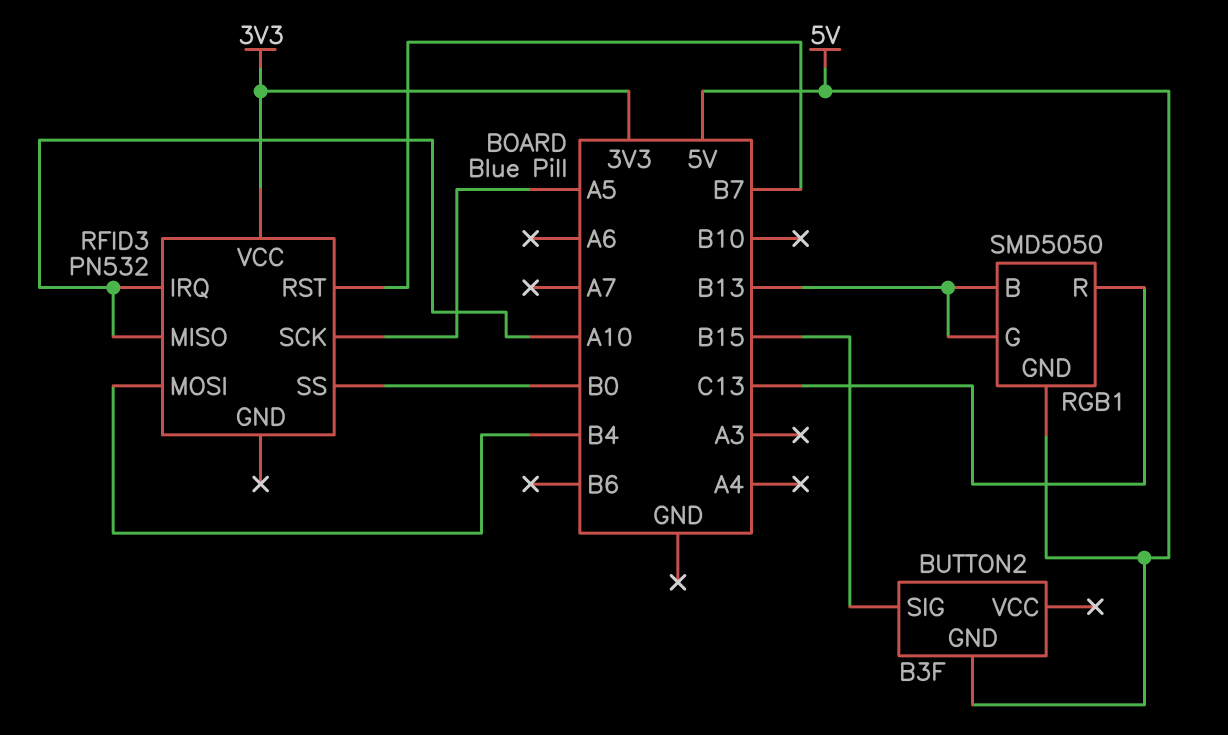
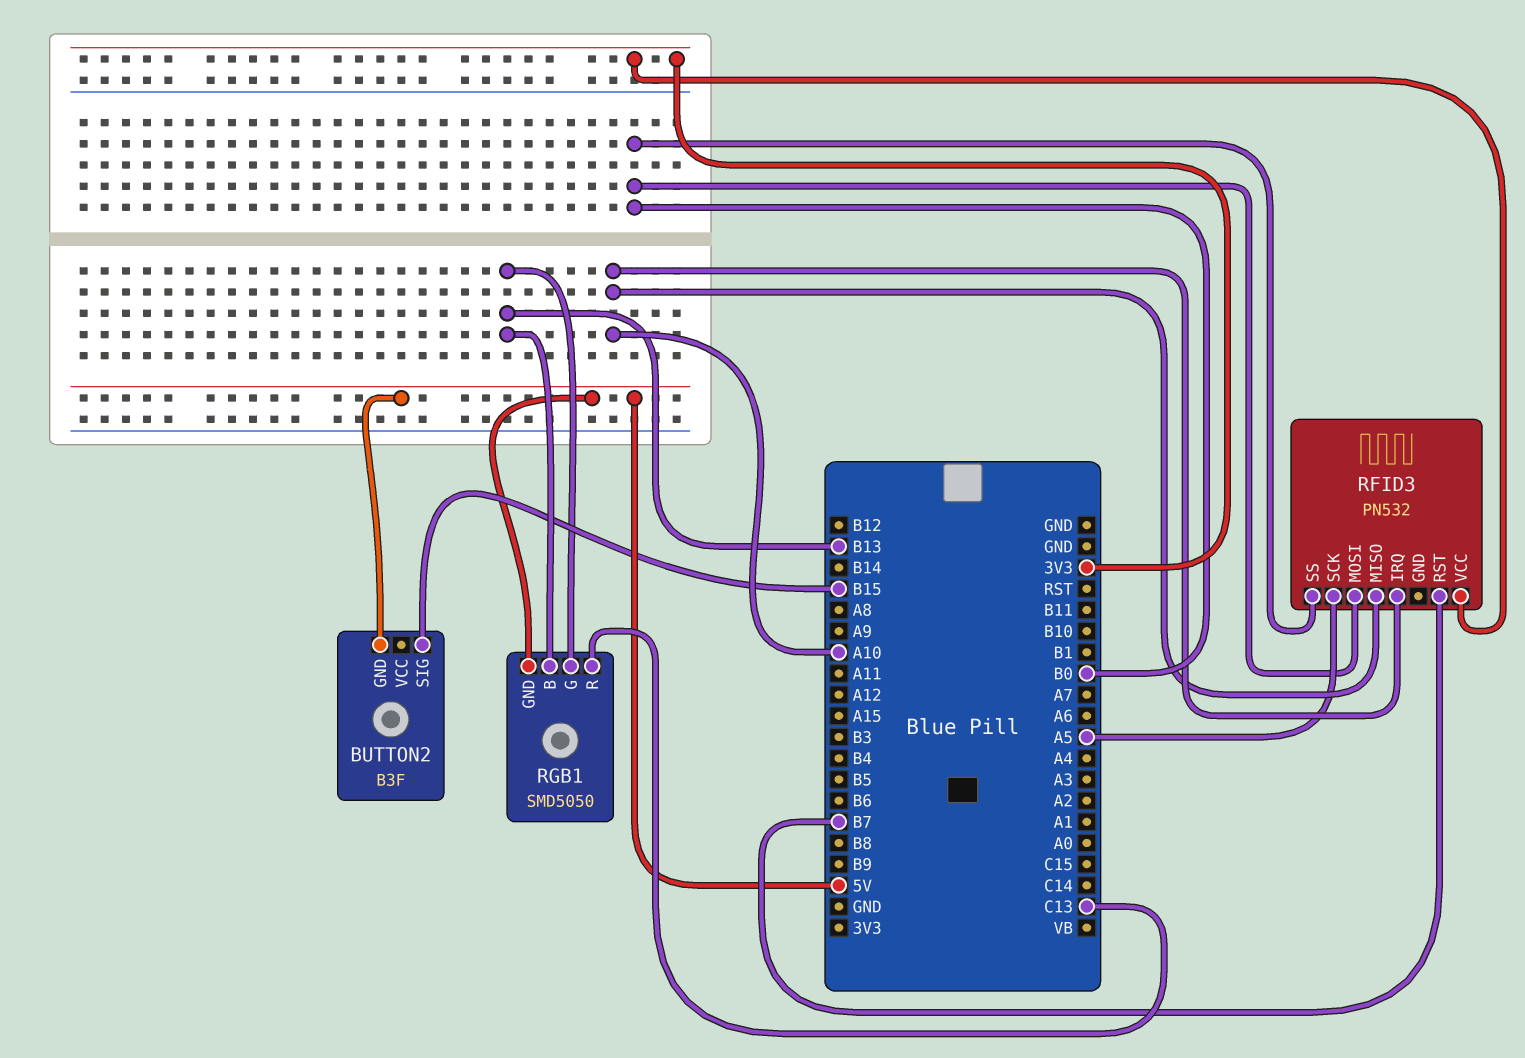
RFID3 pin MOSI: B4 -> B0

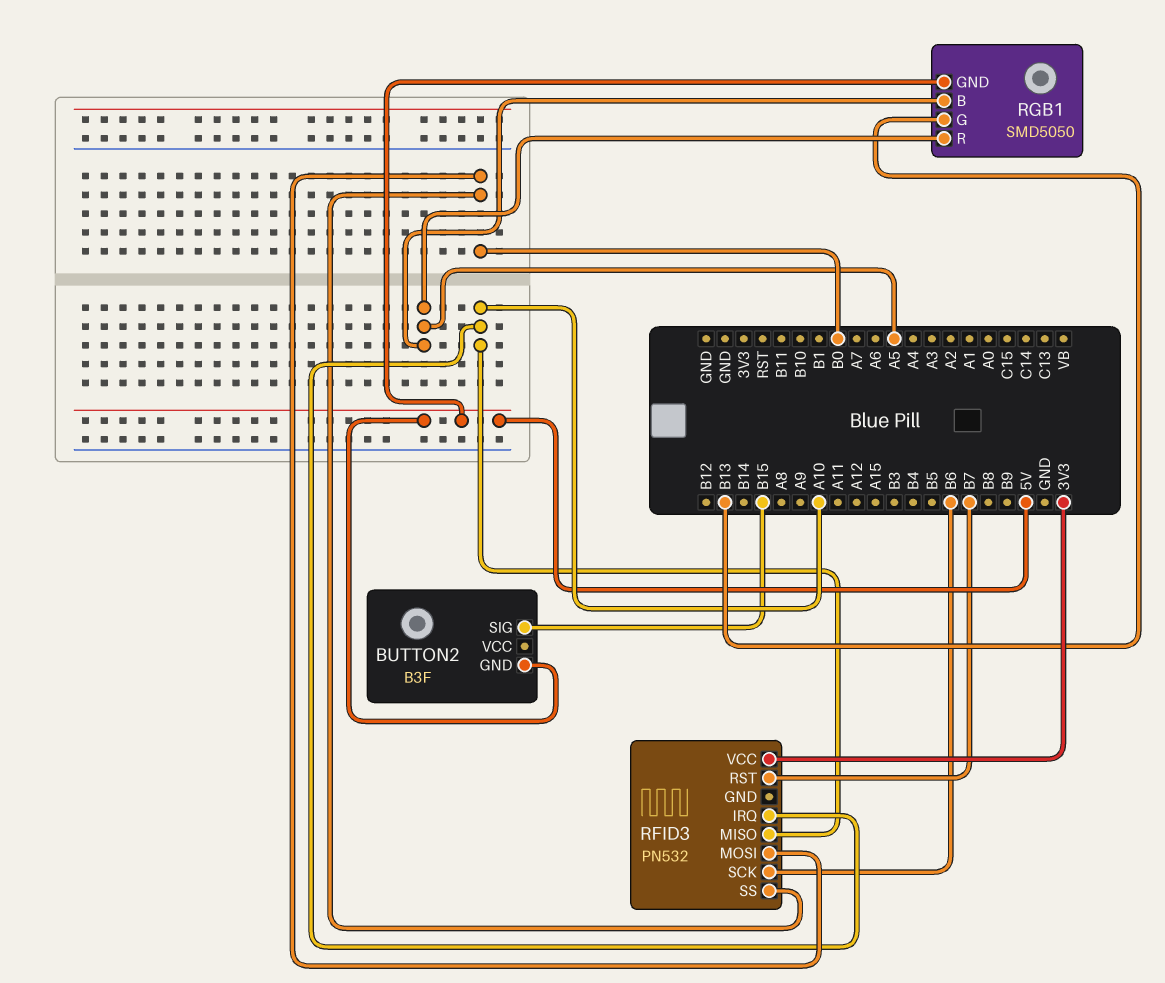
RFID3 pin SCK: A5 -> B6
RGB1 pin B: B13 -> A5
RGB1 pin R: C13 -> A5

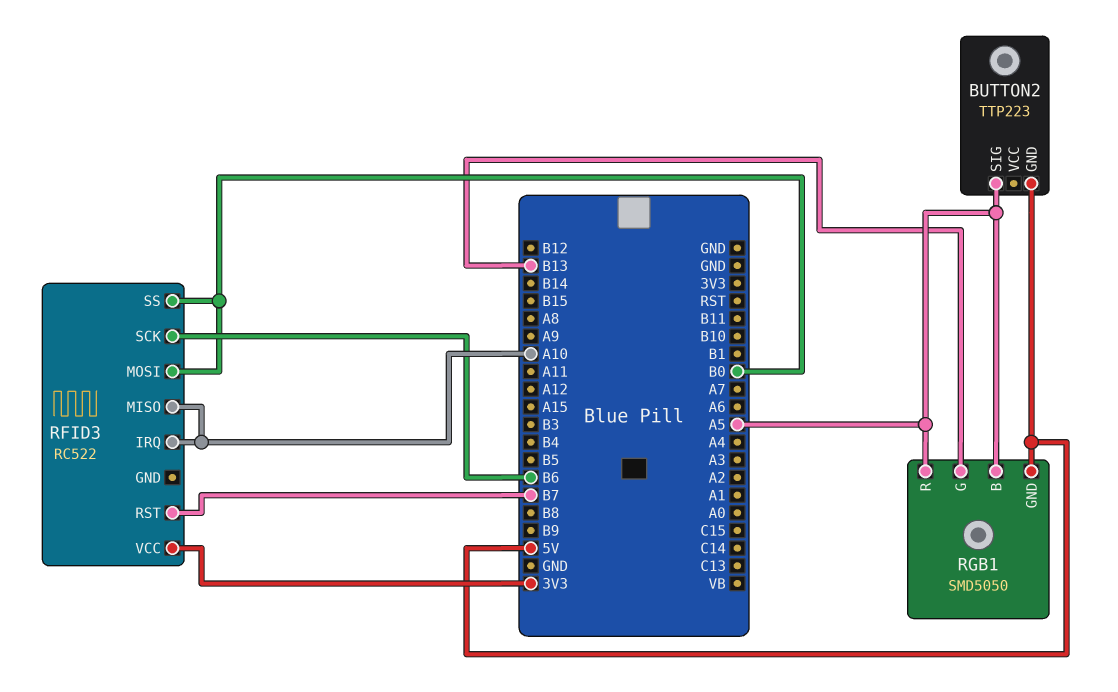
BUTTON2: B3F -> TTP223
BUTTON2 pin SIG: B15 -> A5
RFID3: PN532 -> RC522

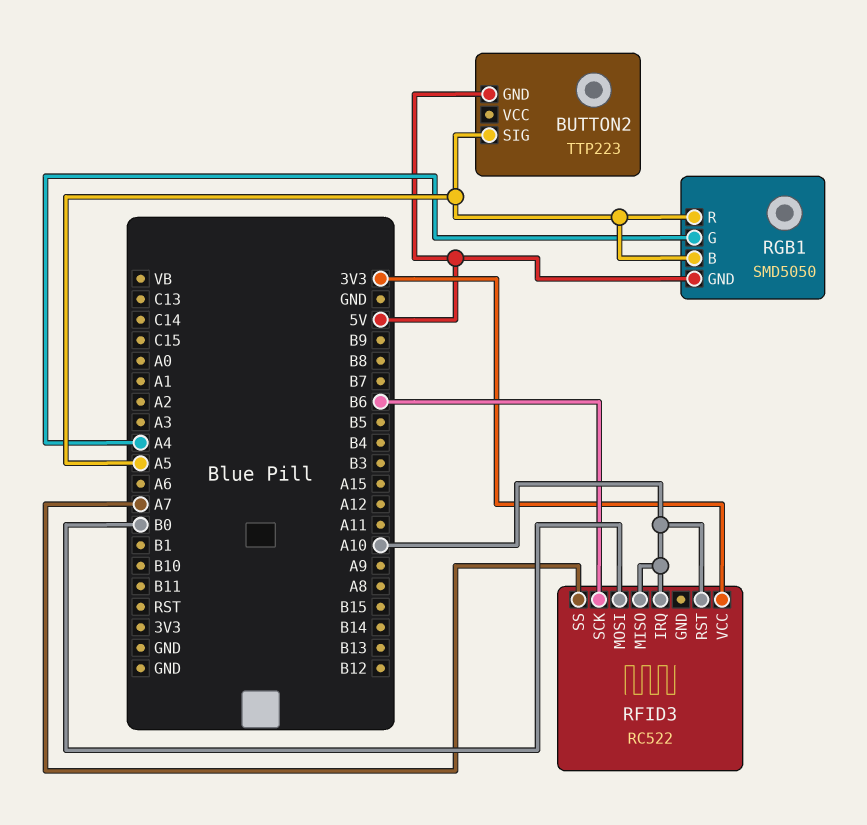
RFID3 pin RST: B7 -> A10
RFID3 pin SS: B0 -> A7
RGB1 pin G: B13 -> A4

